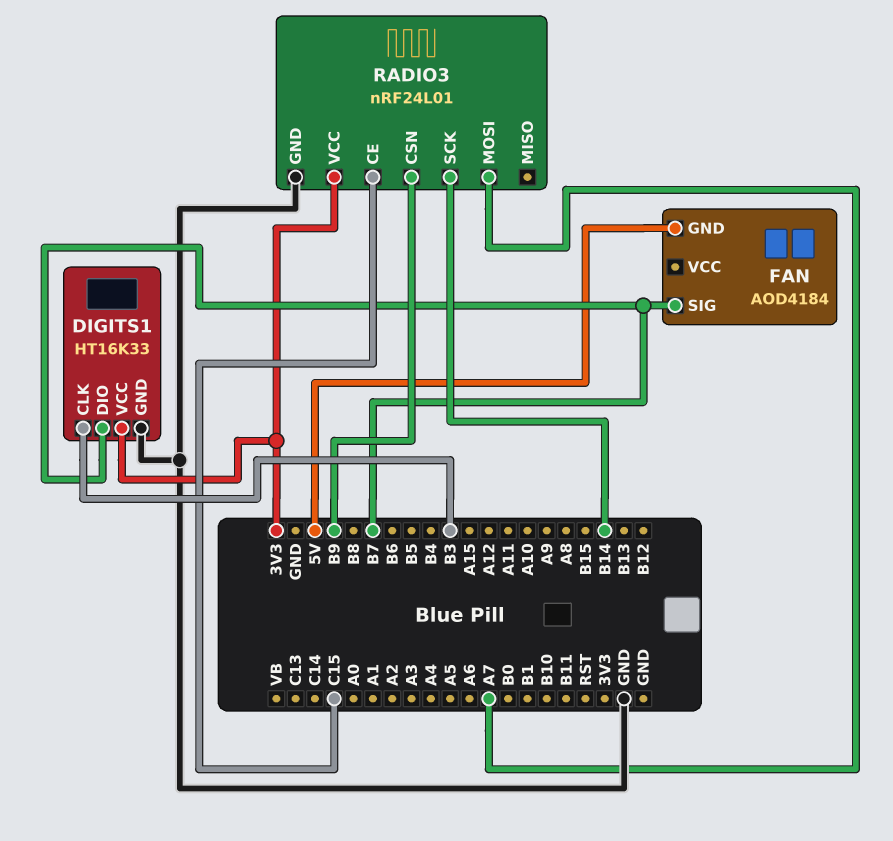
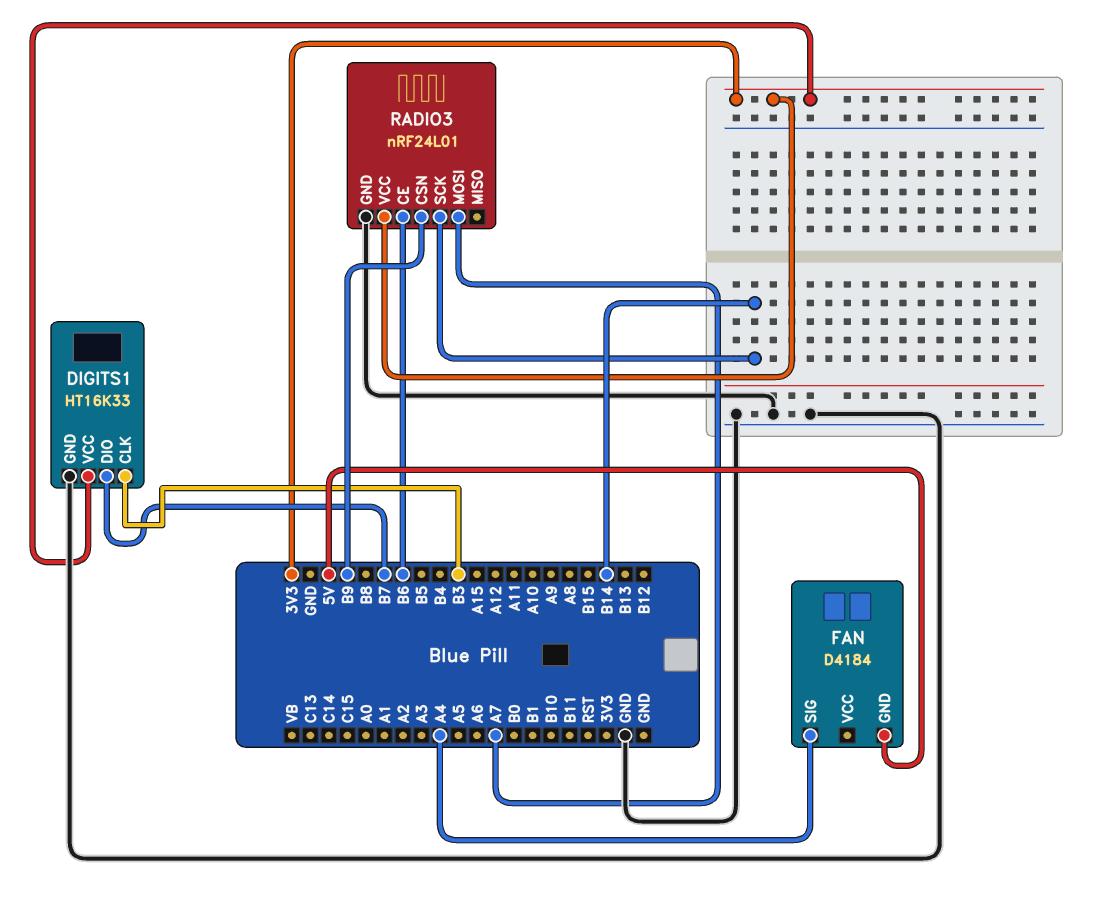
FAN: AOD4184 -> D4184
FAN pin SIG: B7 -> A4
RADIO3 pin CE: C15 -> B6

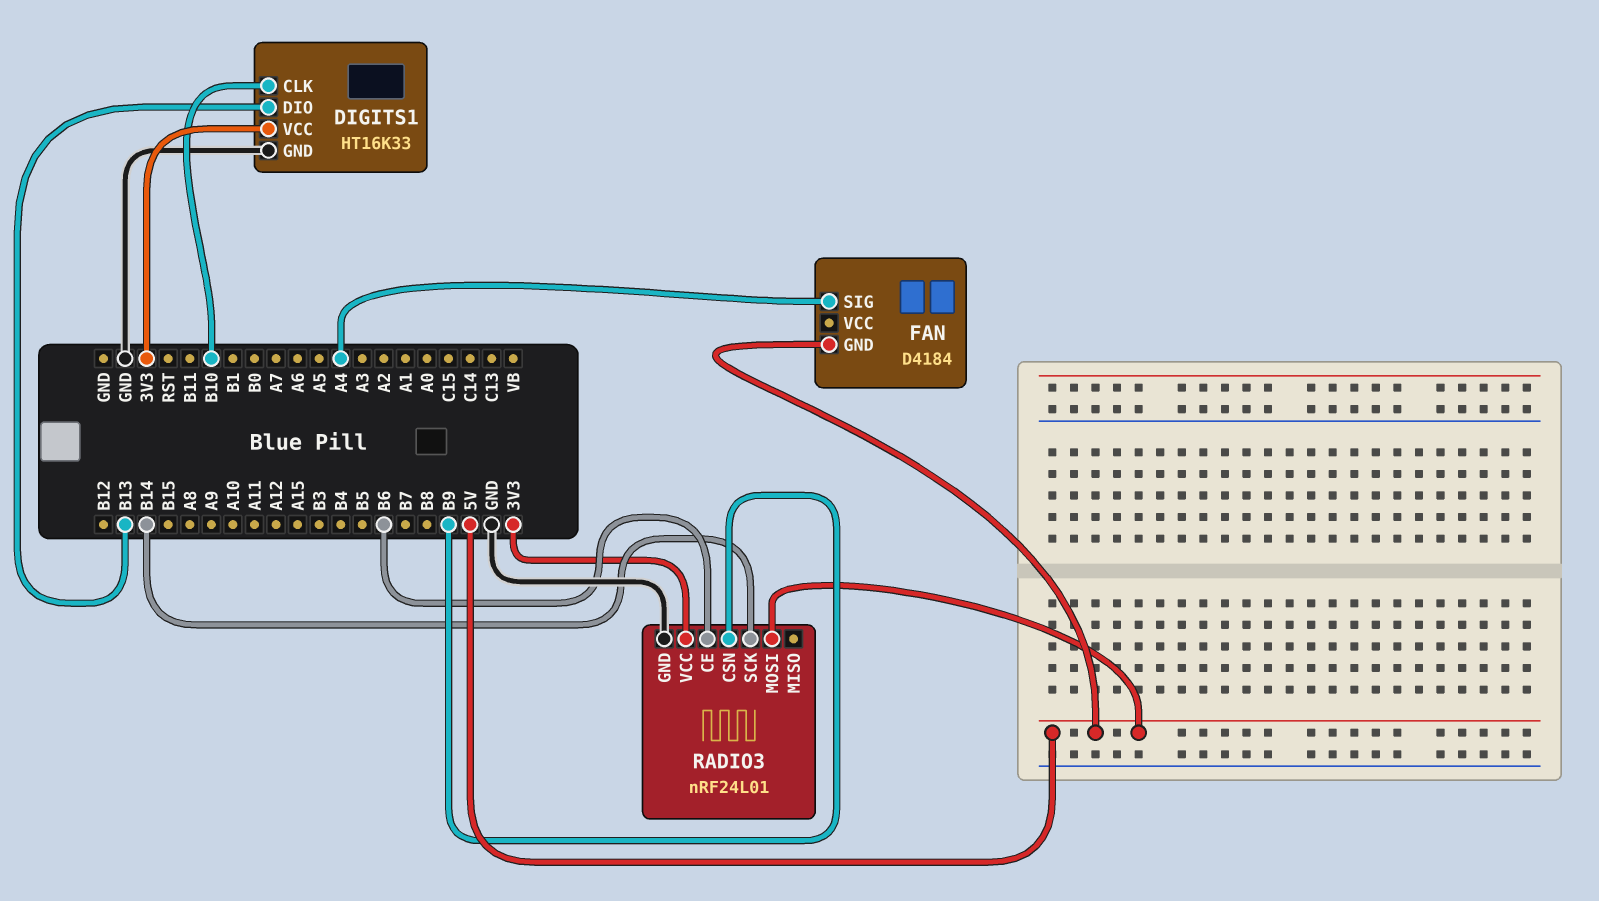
DIGITS1 pin CLK: B3 -> B10
DIGITS1 pin DIO: B7 -> B13
RADIO3 pin MOSI: A7 -> 5V

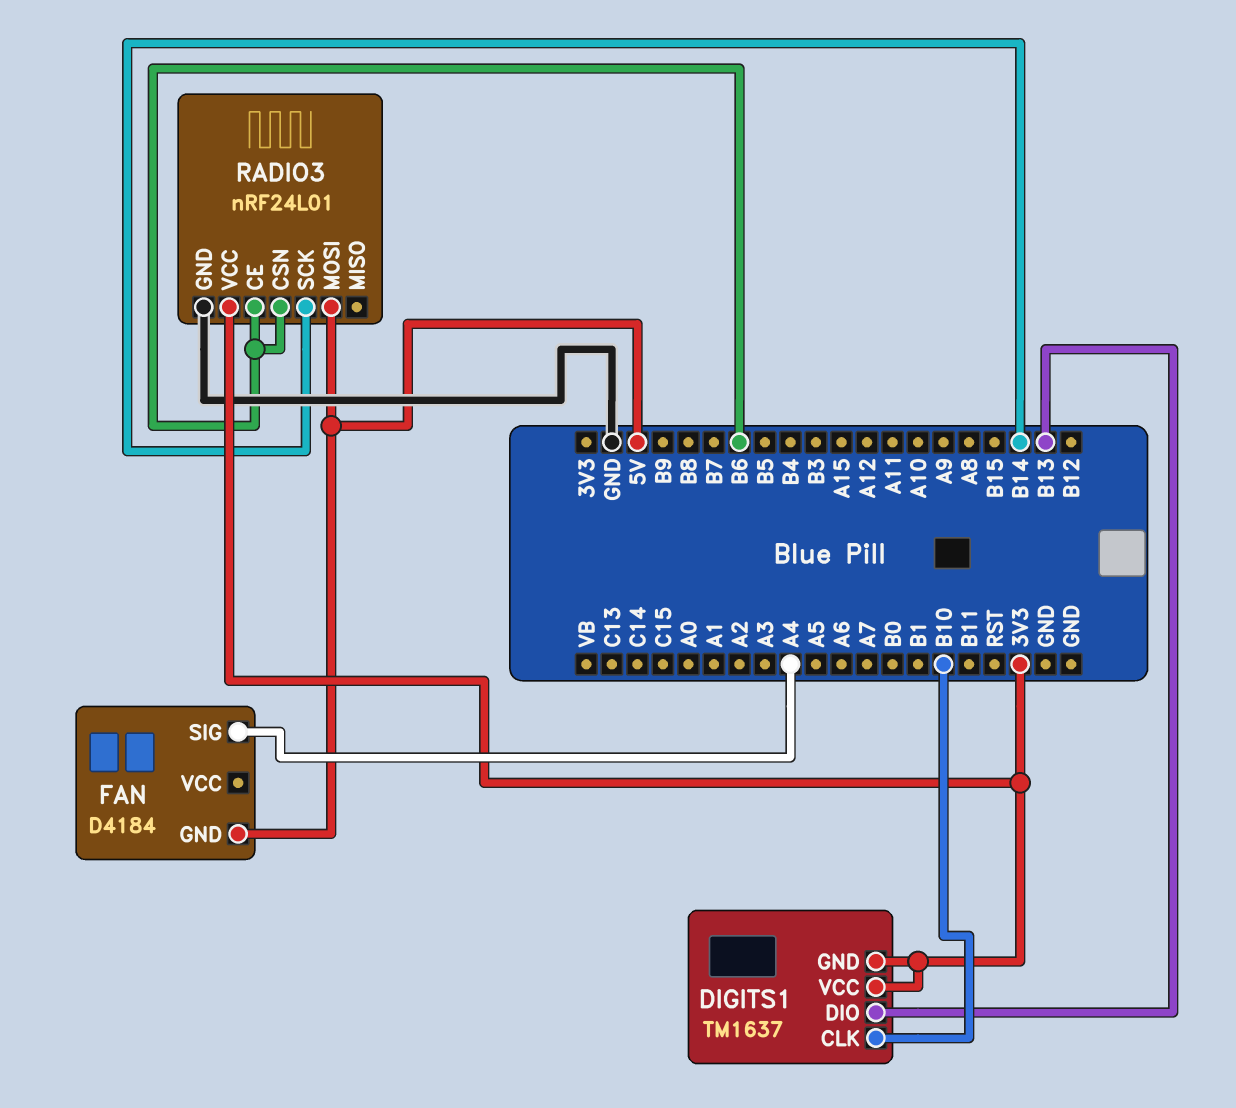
DIGITS1: HT16K33 -> TM1637
DIGITS1 pin GND: GND -> 3V3
RADIO3 pin CSN: B9 -> B6

